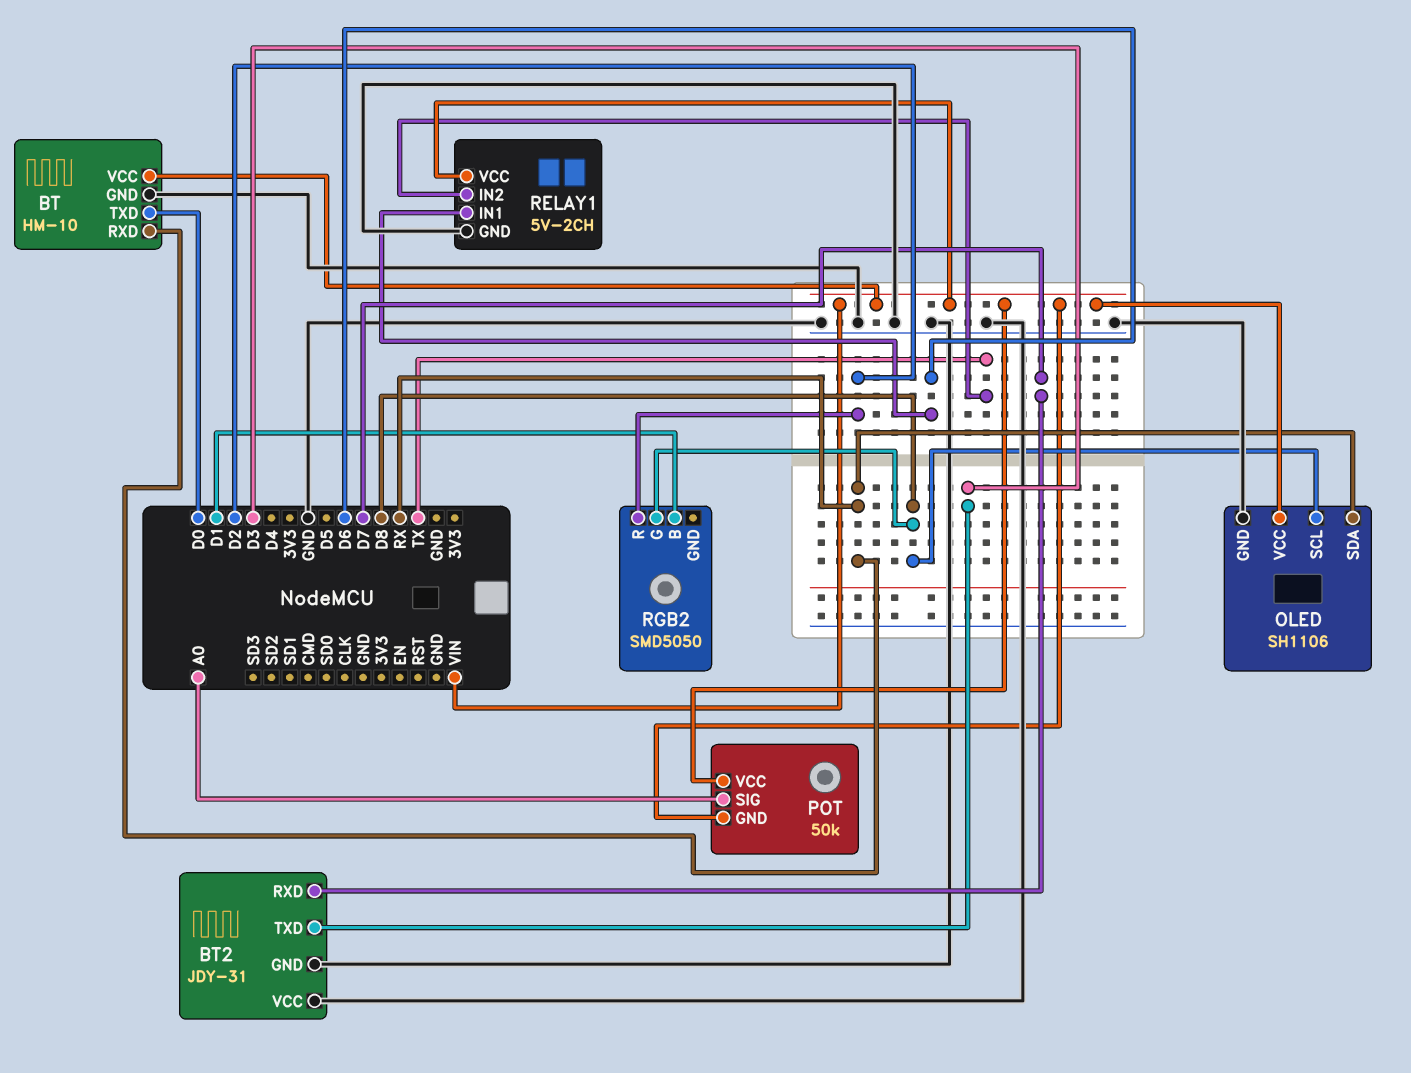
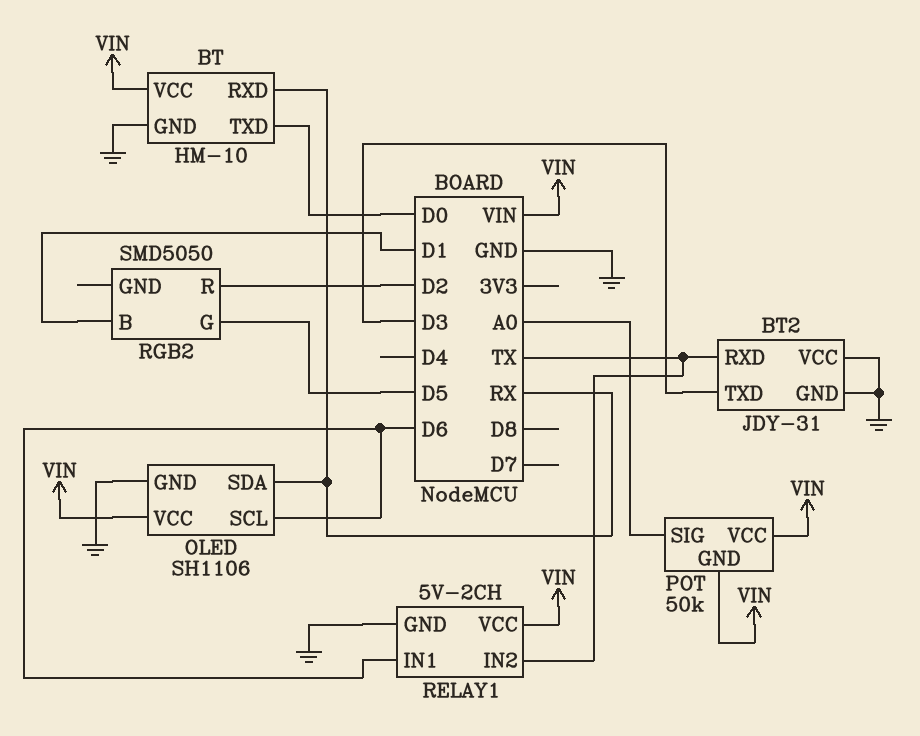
BT2 pin RXD: D7 -> TX
OLED pin SCL: D8 -> D6
RGB2 pin G: D8 -> D5

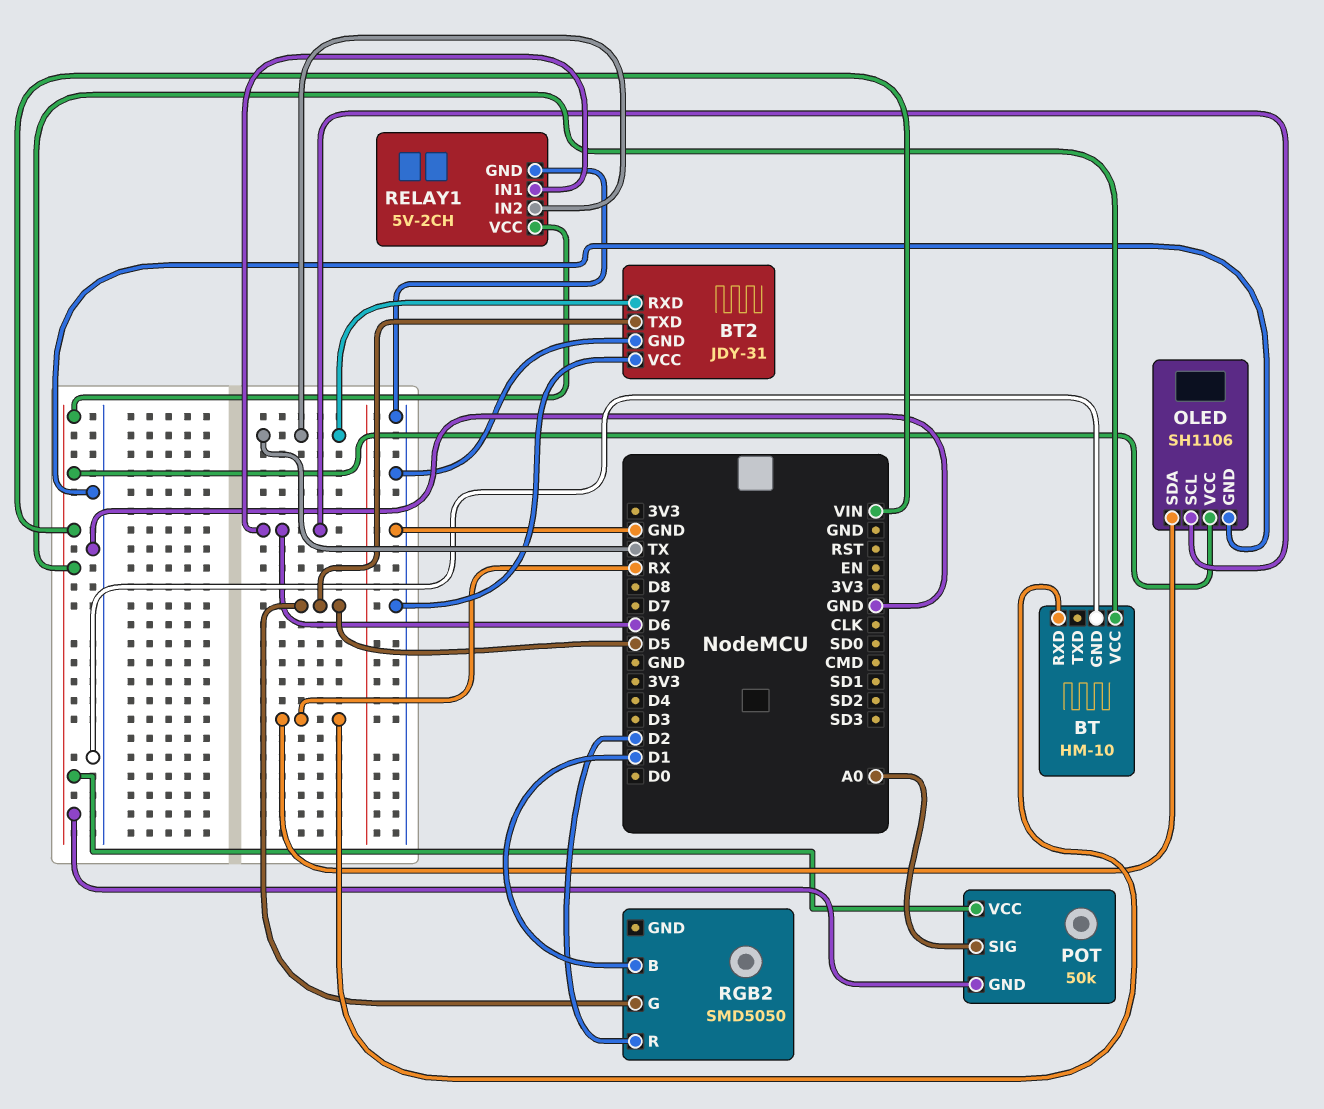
BT pin TXD: D0 -> none
BT2 pin TXD: D3 -> D5

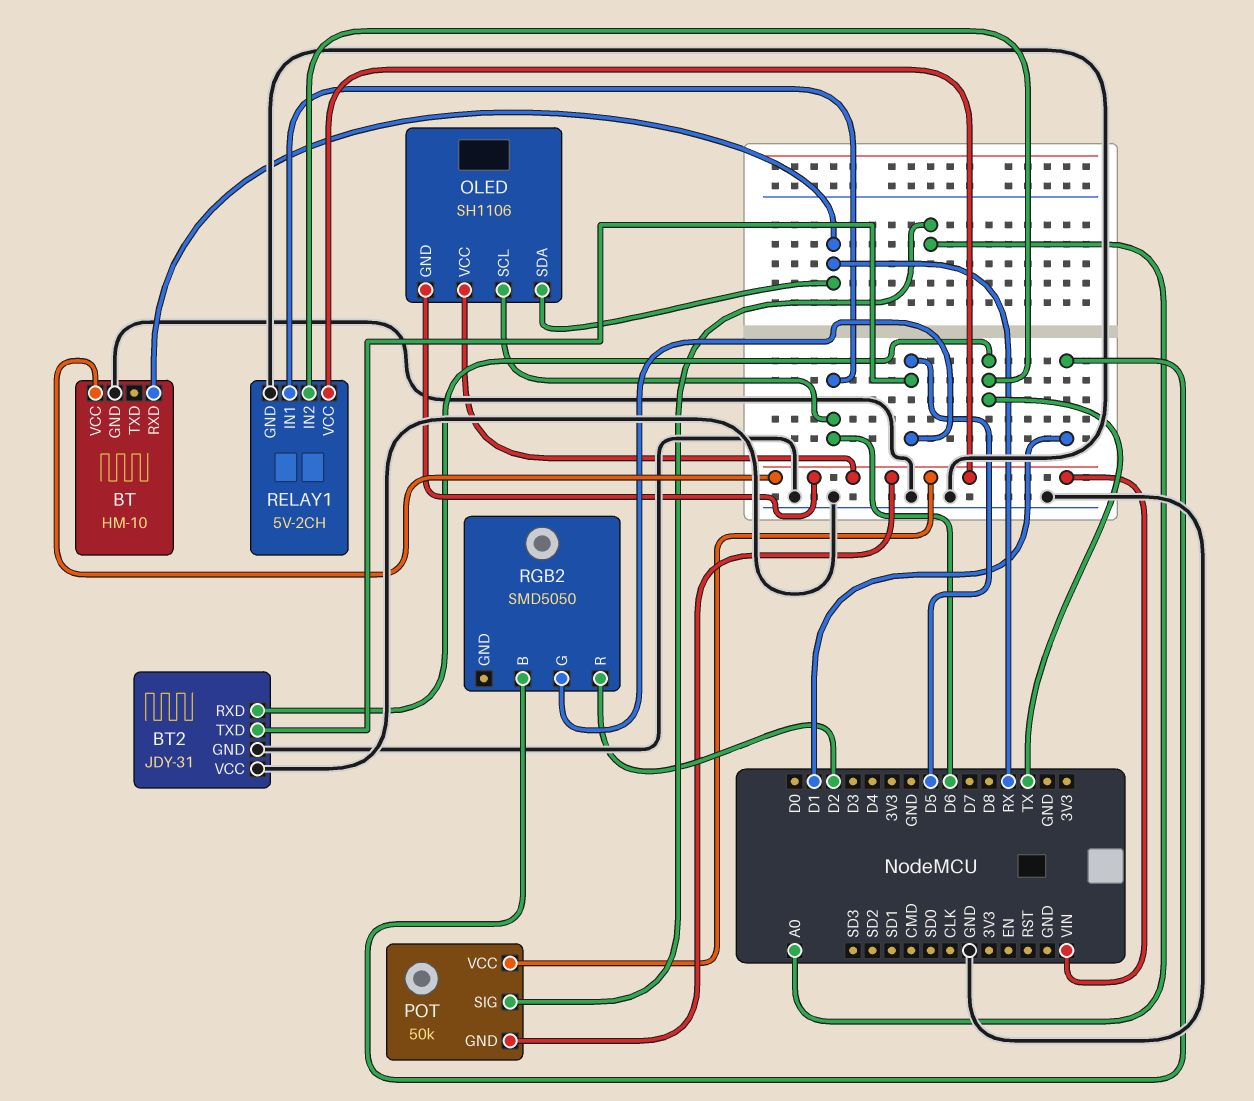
OLED pin GND: GND -> VIN

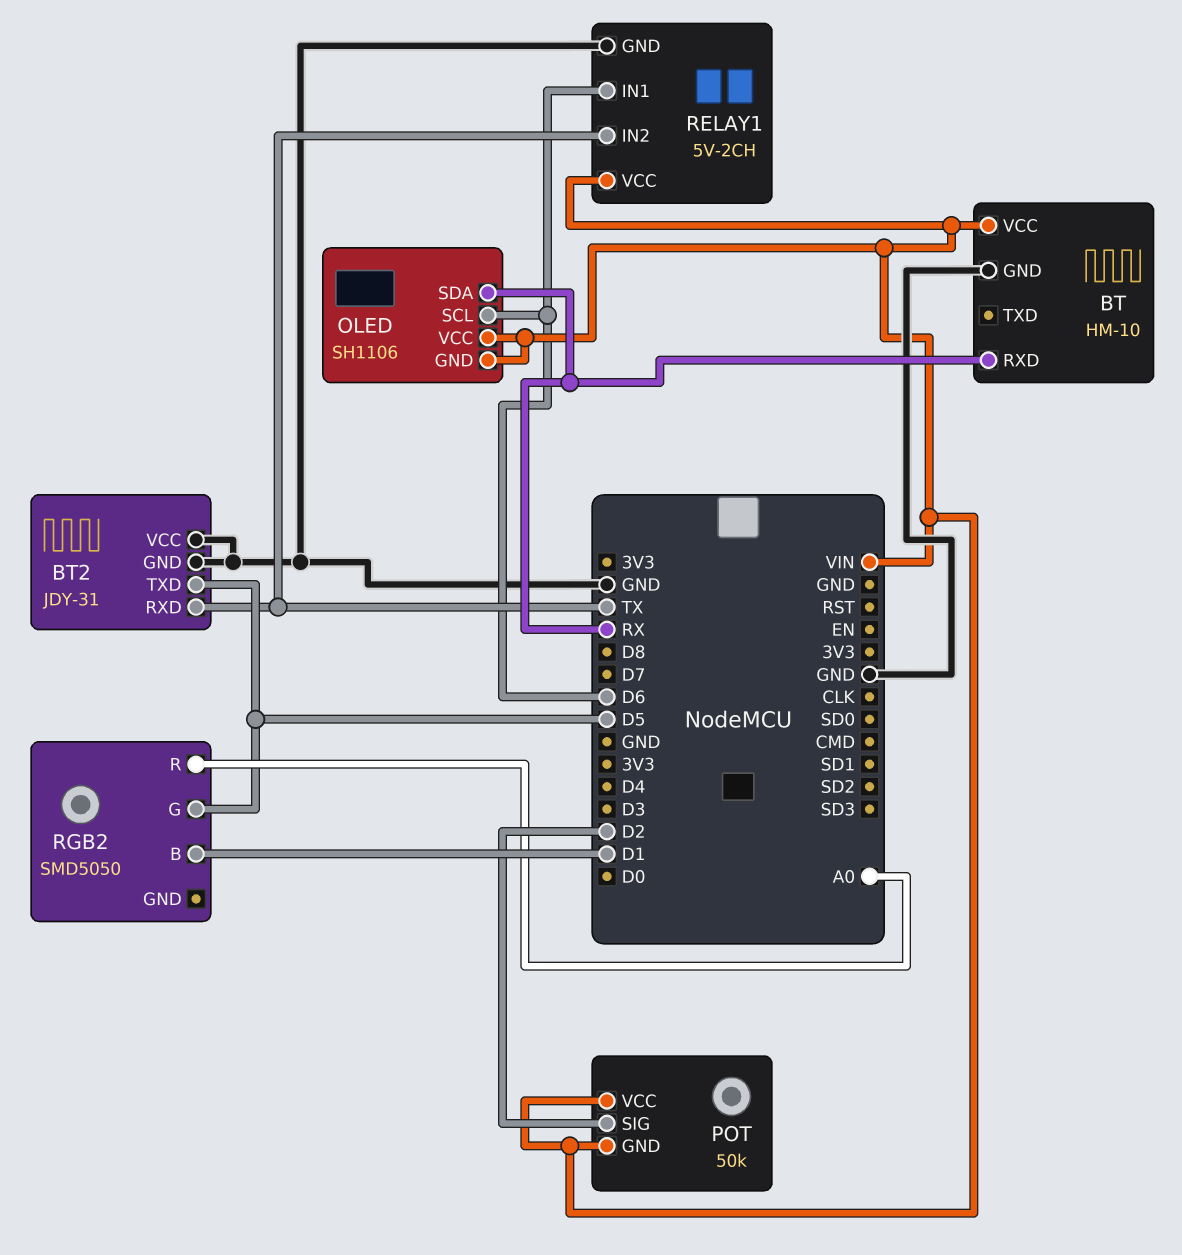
POT pin SIG: A0 -> D2
RGB2 pin R: D2 -> A0

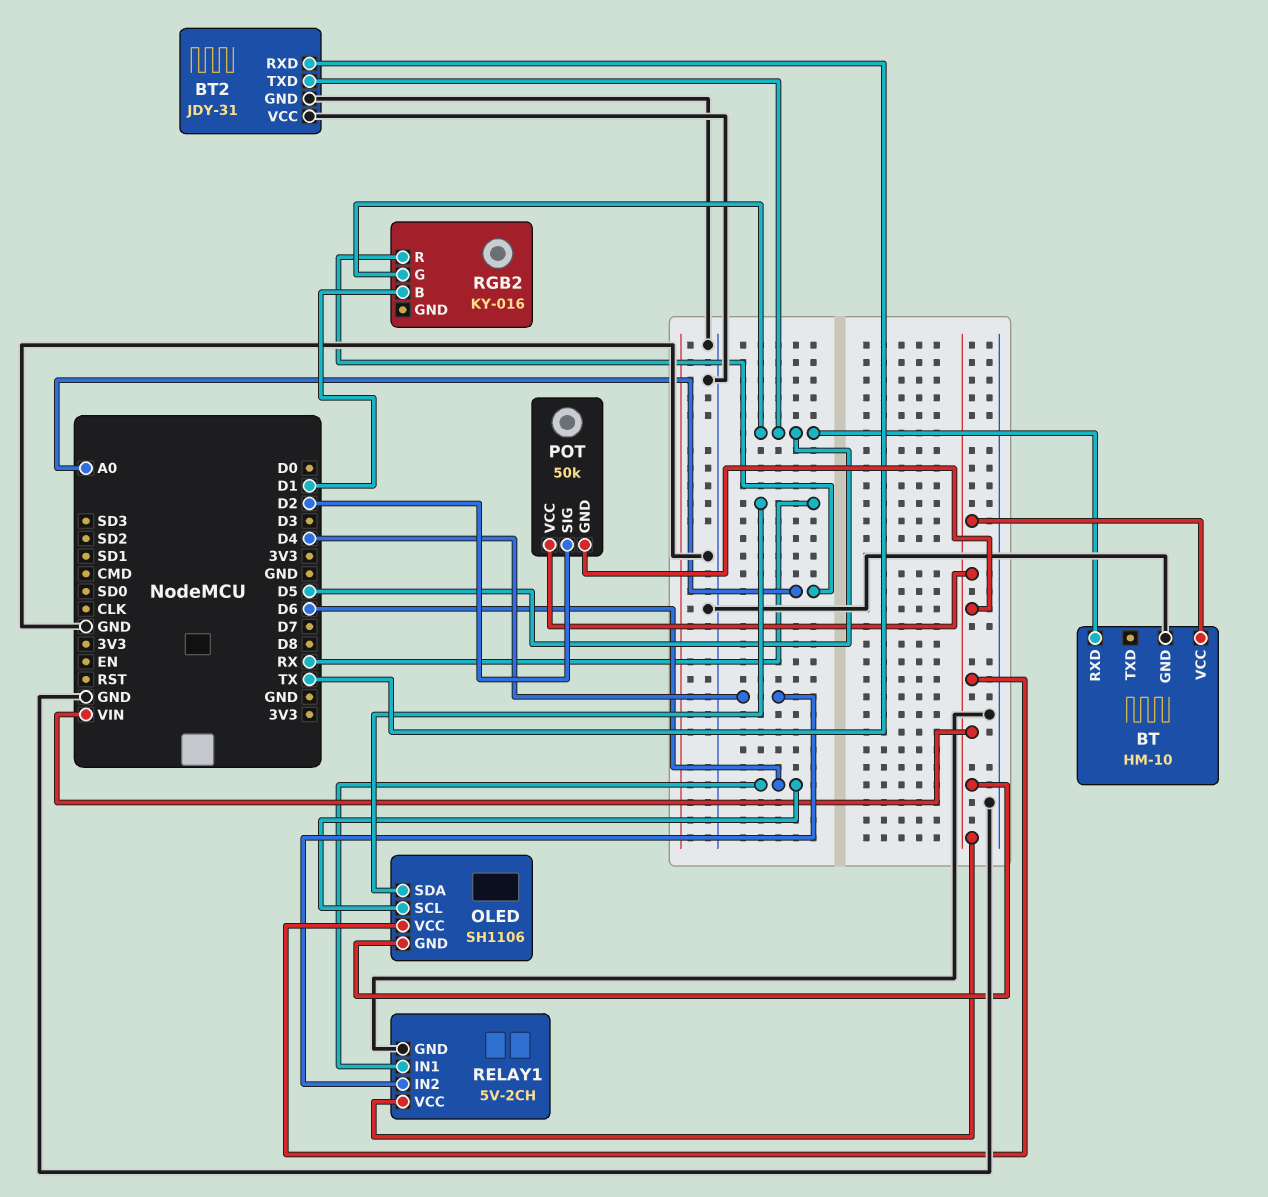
BT pin RXD: RX -> D5
RELAY1 pin IN2: TX -> D4
RGB2: SMD5050 -> KY-016

